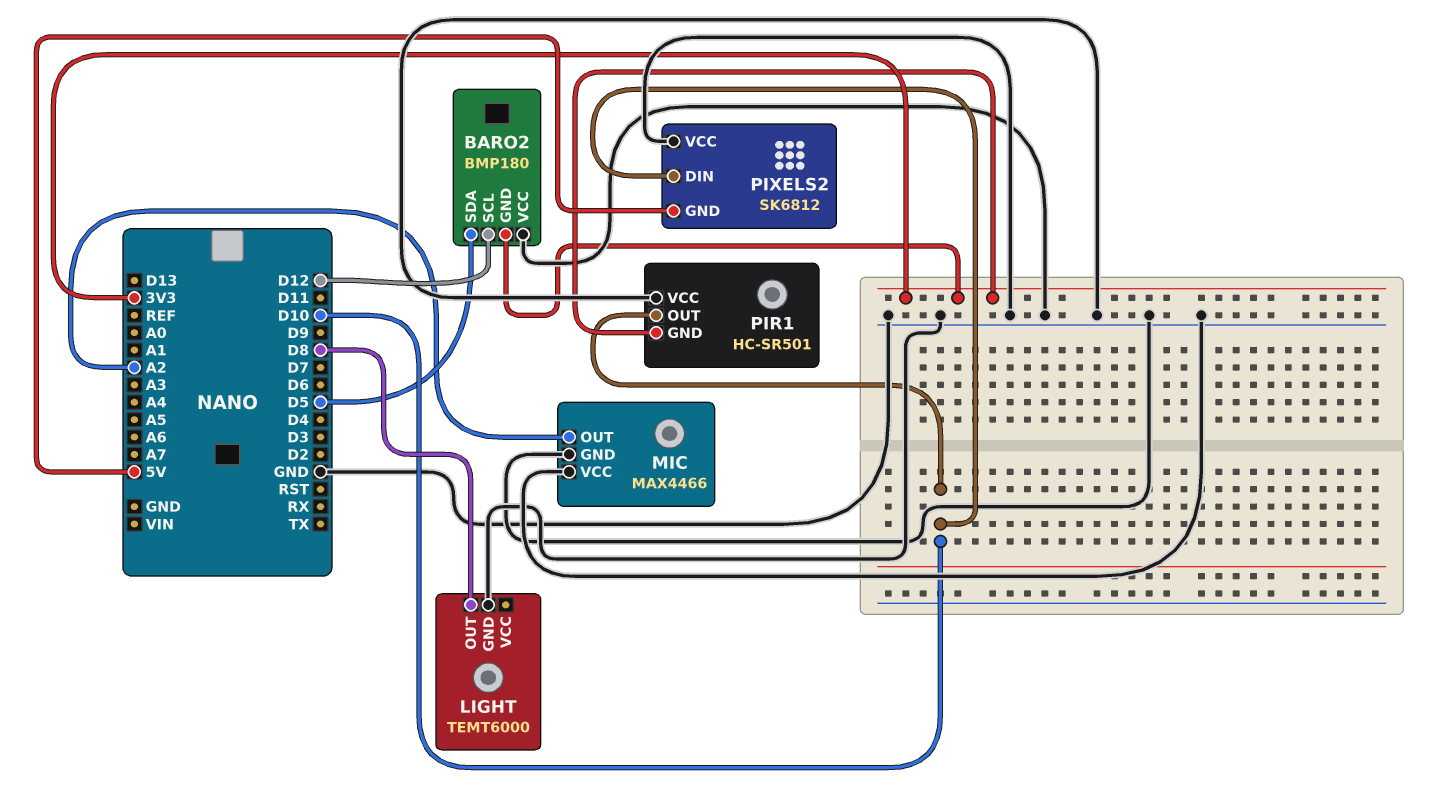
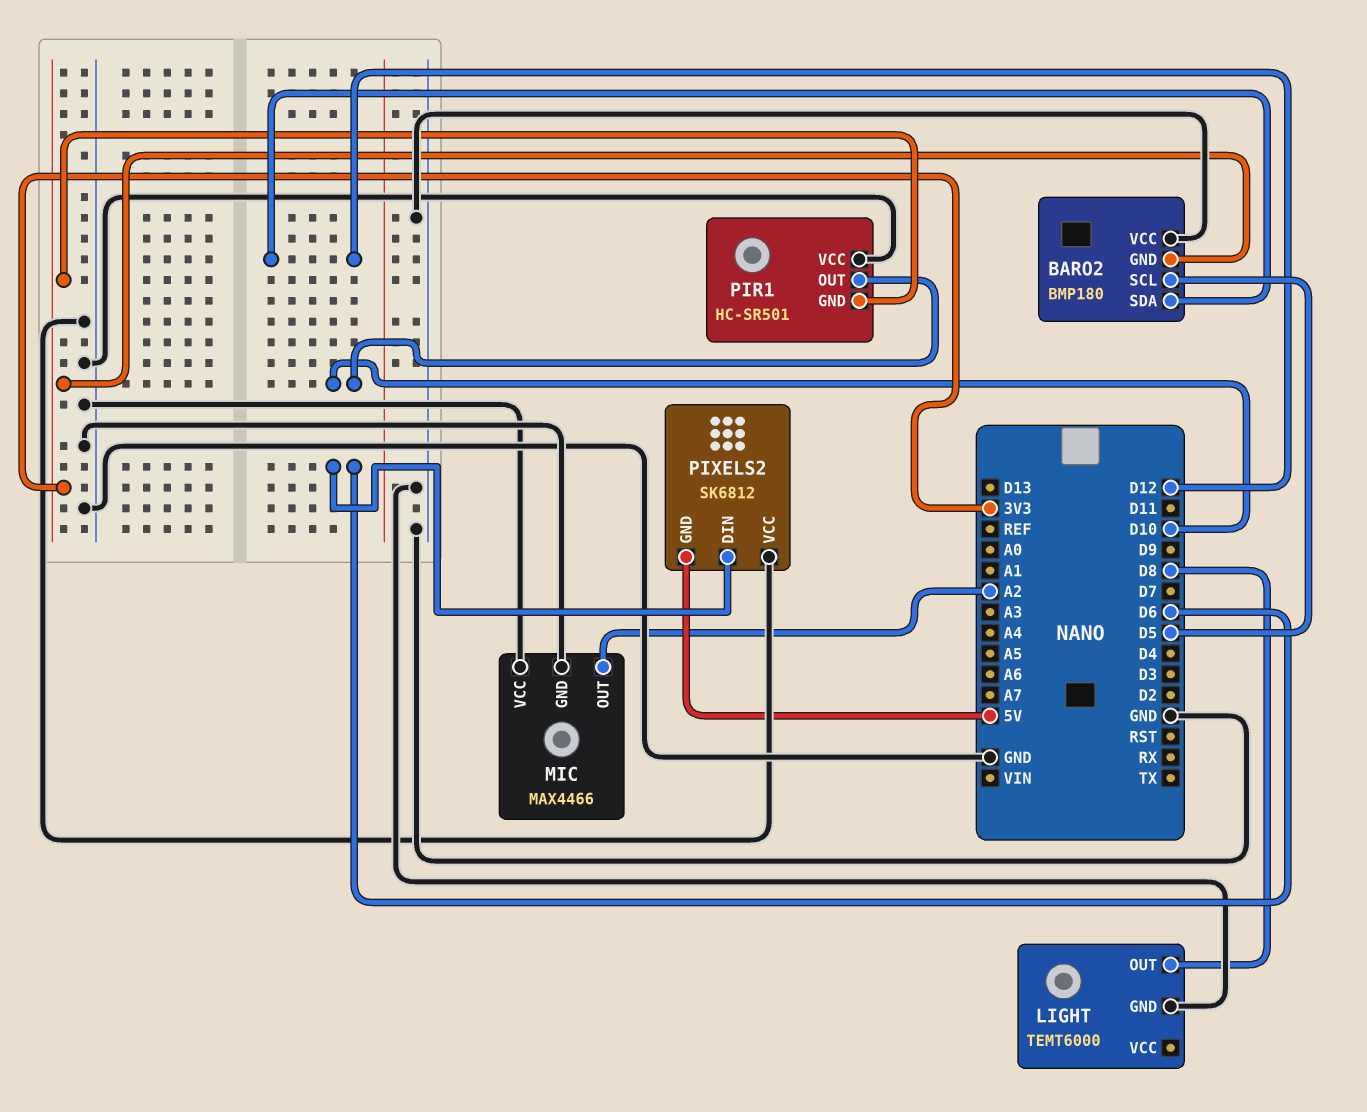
BARO2 pin SCL: D12 -> D5
BARO2 pin SDA: D5 -> D12
PIXELS2 pin DIN: D10 -> D6

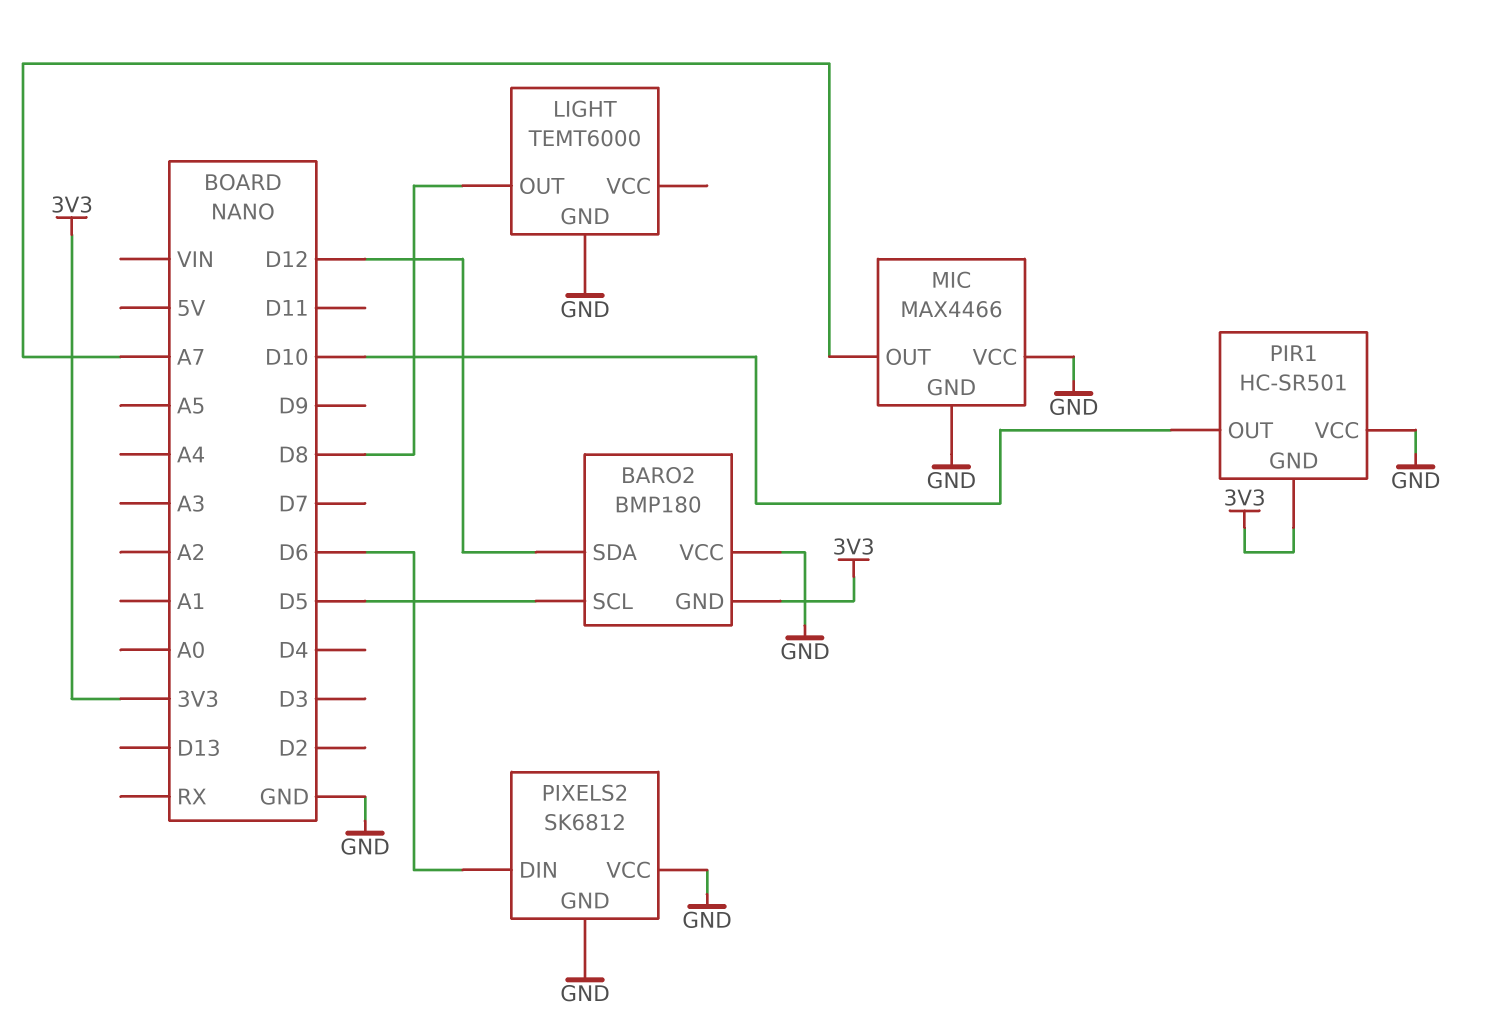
MIC pin OUT: A2 -> A7
PIXELS2 pin GND: 5V -> GND

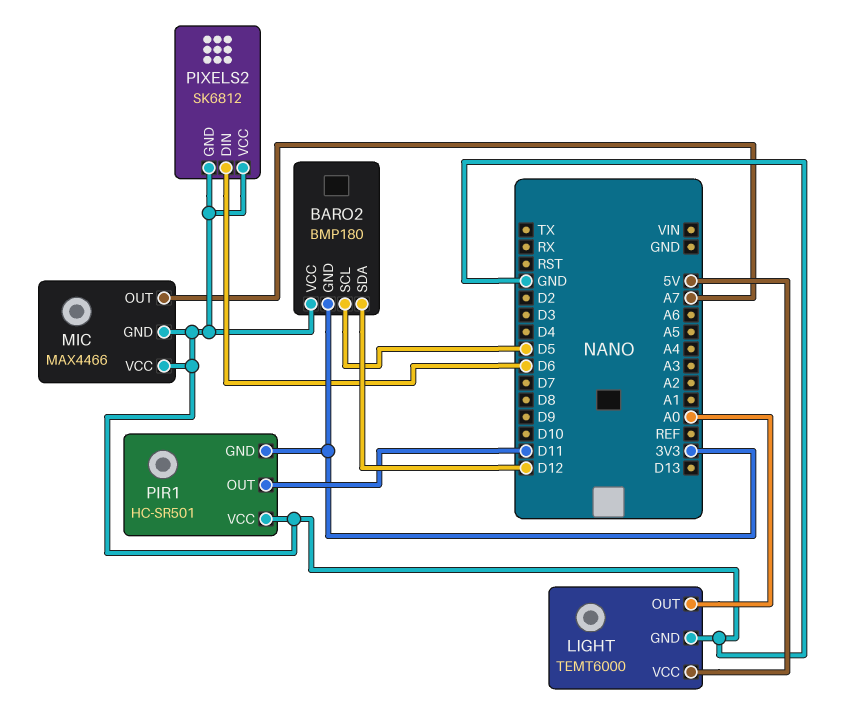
LIGHT pin OUT: D8 -> A0
LIGHT pin VCC: none -> 5V
PIR1 pin OUT: D10 -> D11

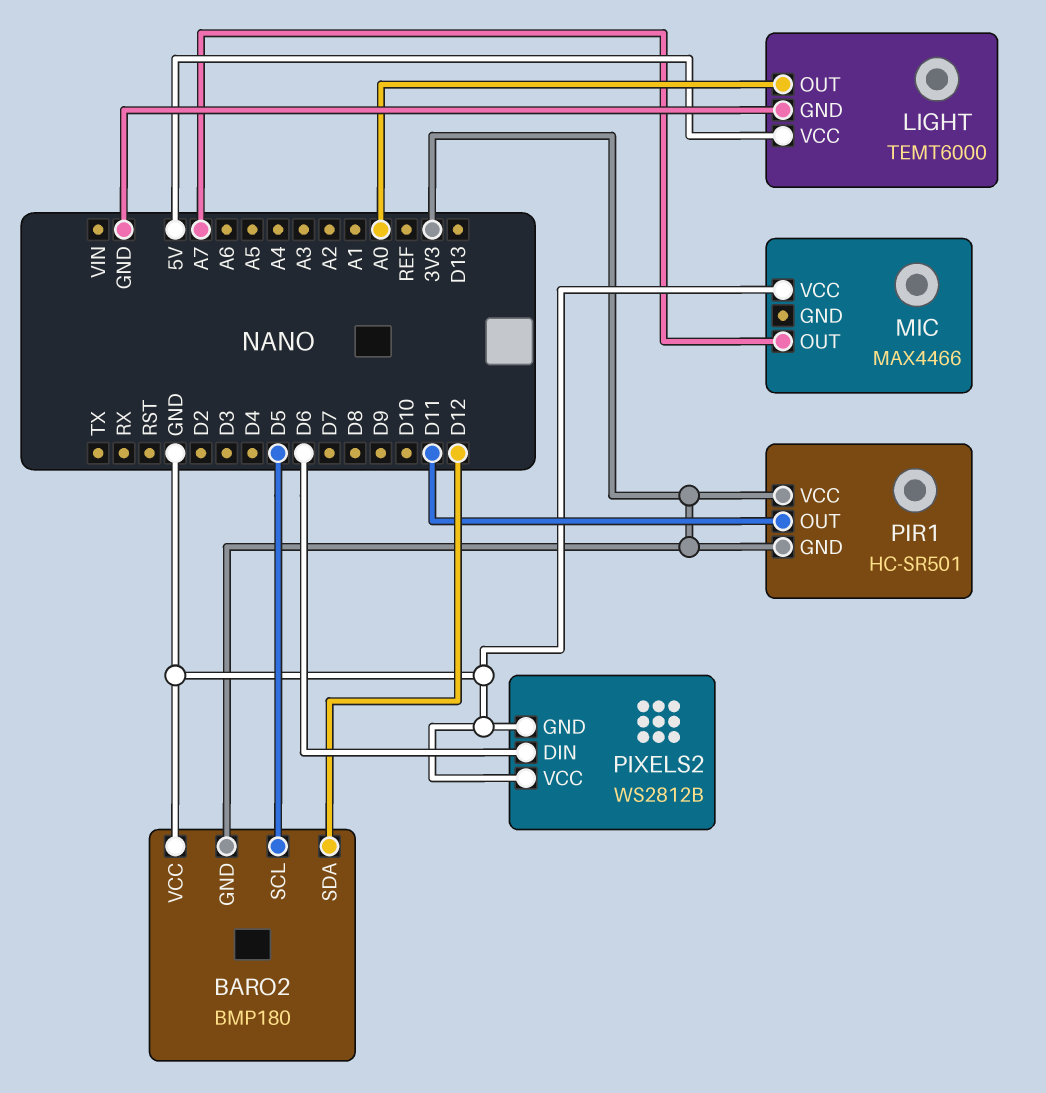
MIC pin GND: GND -> none
PIR1 pin VCC: GND -> 3V3
PIXELS2: SK6812 -> WS2812B

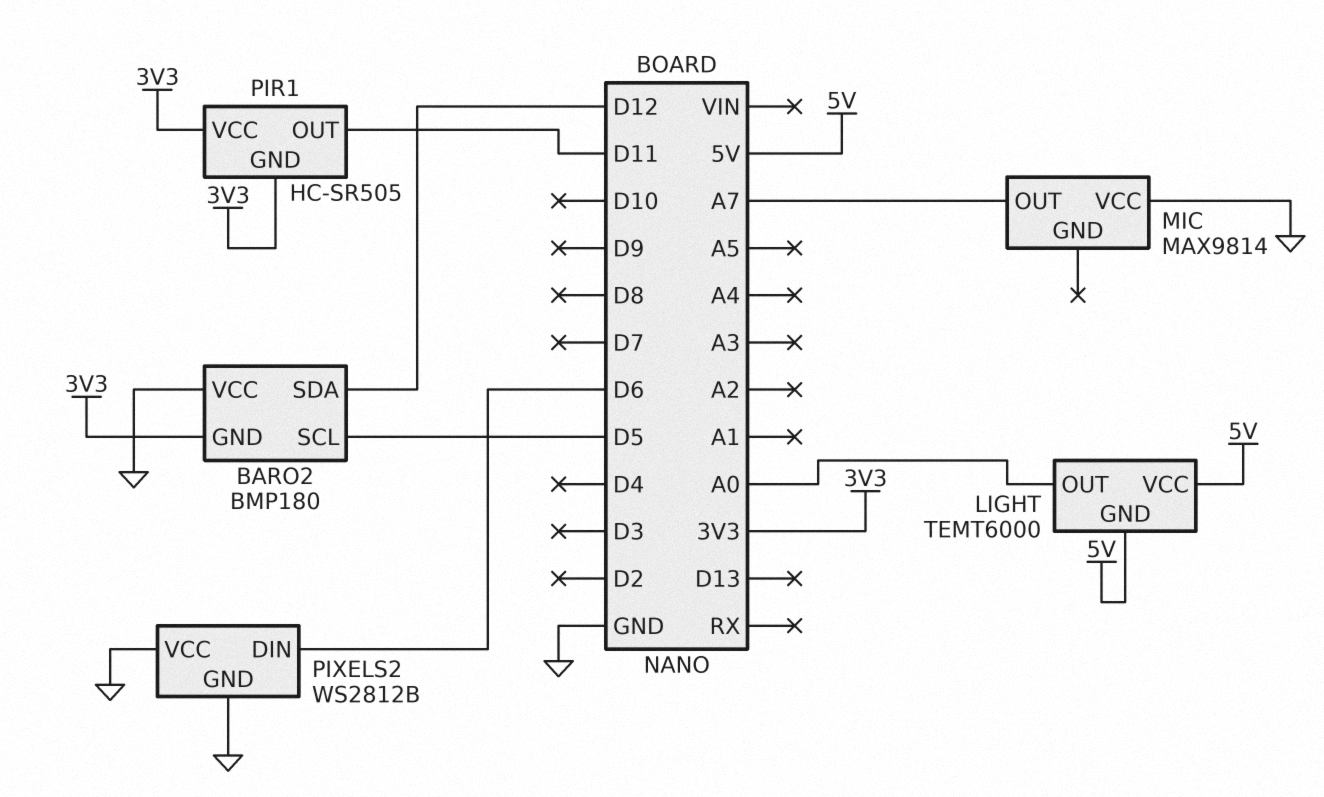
LIGHT pin GND: GND -> 5V
MIC: MAX4466 -> MAX9814
PIR1: HC-SR501 -> HC-SR505

